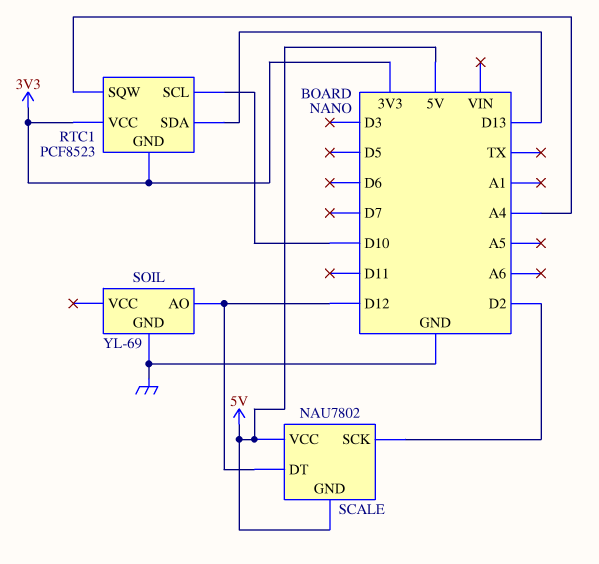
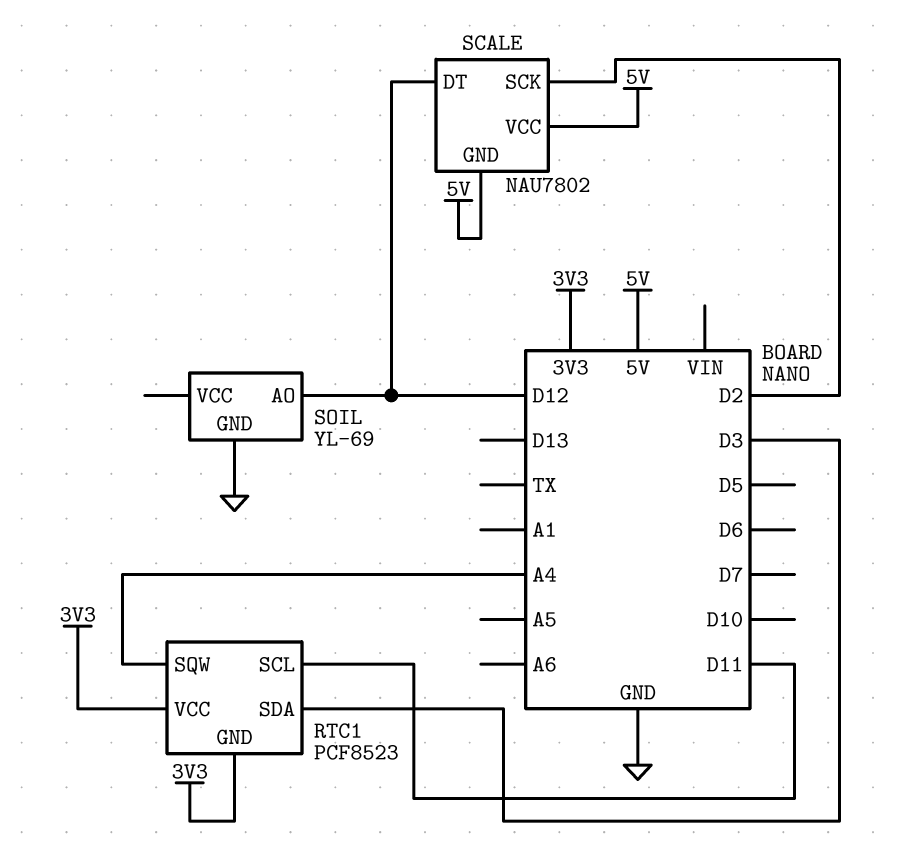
RTC1 pin SCL: D10 -> D11
RTC1 pin SDA: D13 -> D3

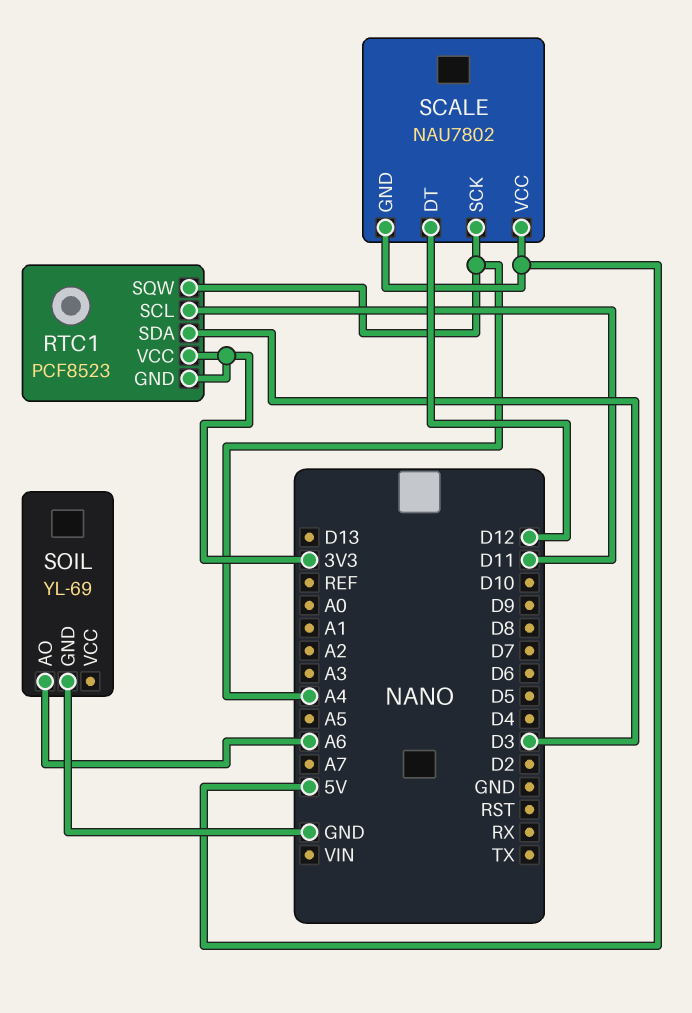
SCALE pin SCK: D2 -> A4
SOIL pin AO: D12 -> A6

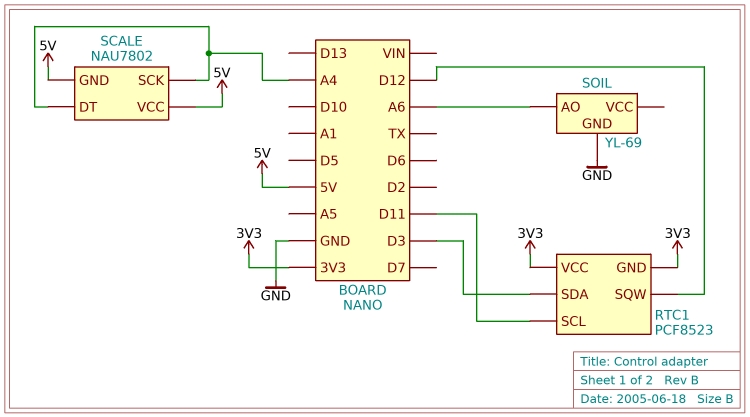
RTC1 pin SQW: A4 -> D12
SCALE pin DT: D12 -> A4

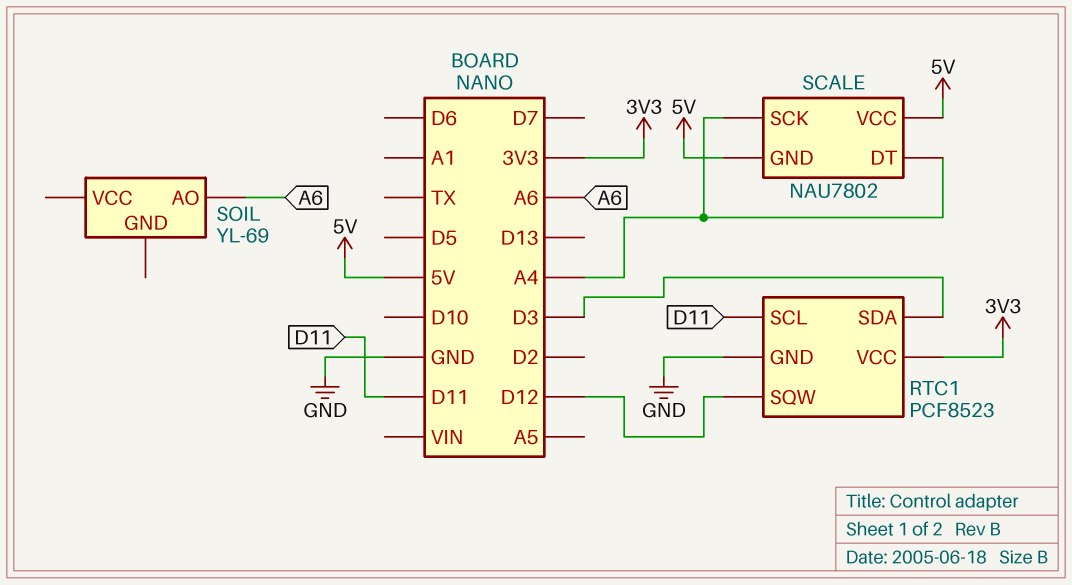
RTC1 pin GND: 3V3 -> GND
SOIL pin GND: GND -> none

